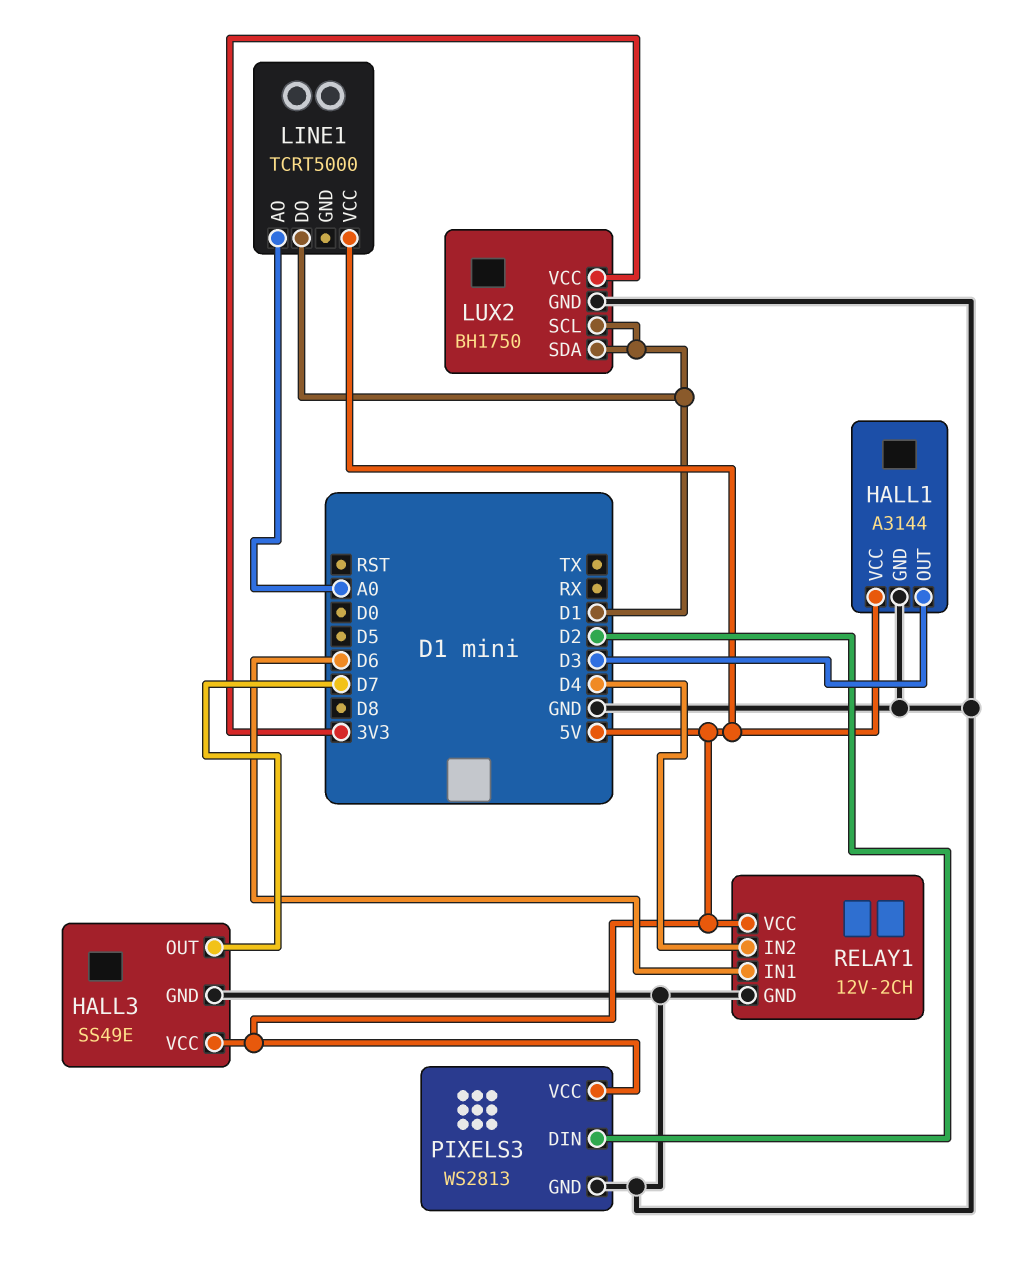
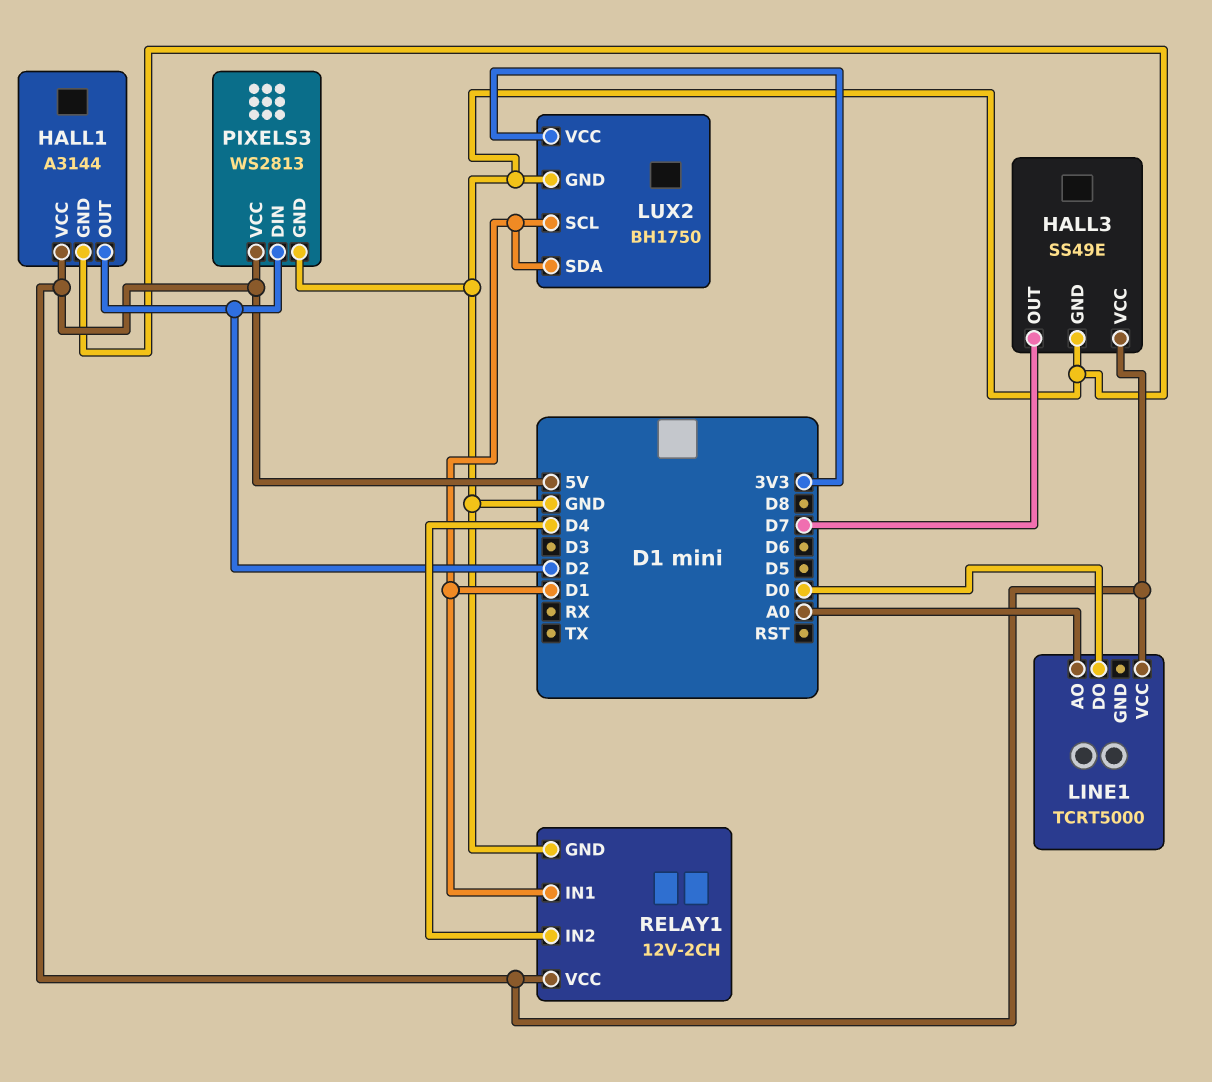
HALL1 pin OUT: D3 -> D2
LINE1 pin DO: D1 -> D0
RELAY1 pin IN1: D6 -> D1

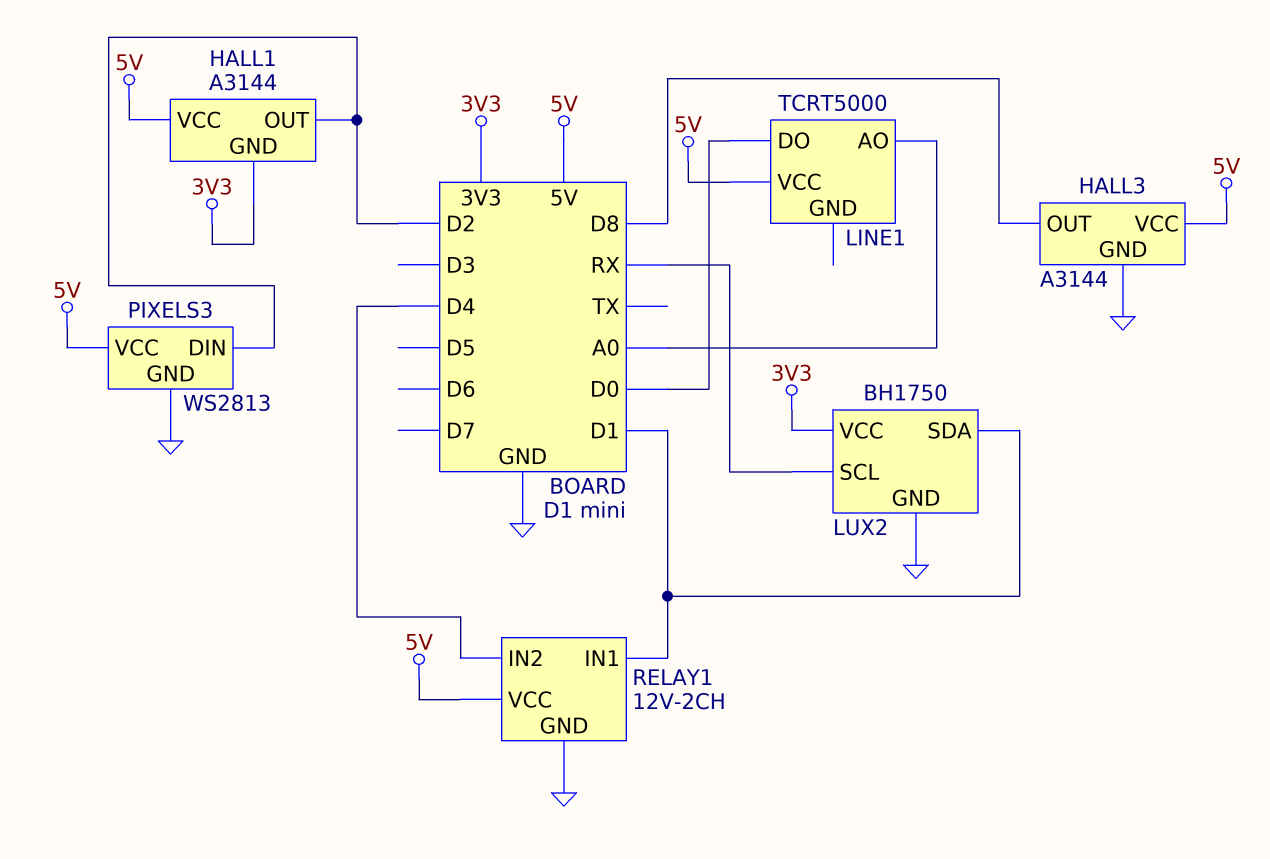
HALL1 pin GND: GND -> 3V3
HALL3: SS49E -> A3144
HALL3 pin OUT: D7 -> D8
LUX2 pin SCL: D1 -> RX

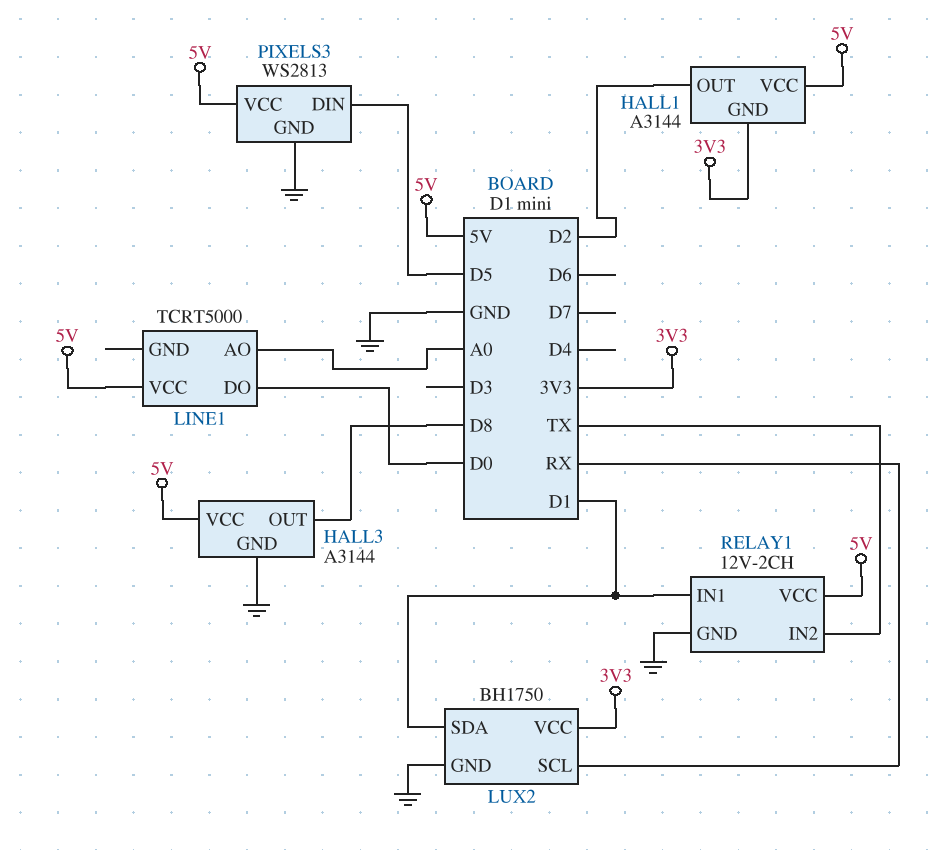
PIXELS3 pin DIN: D2 -> D5
RELAY1 pin IN2: D4 -> TX

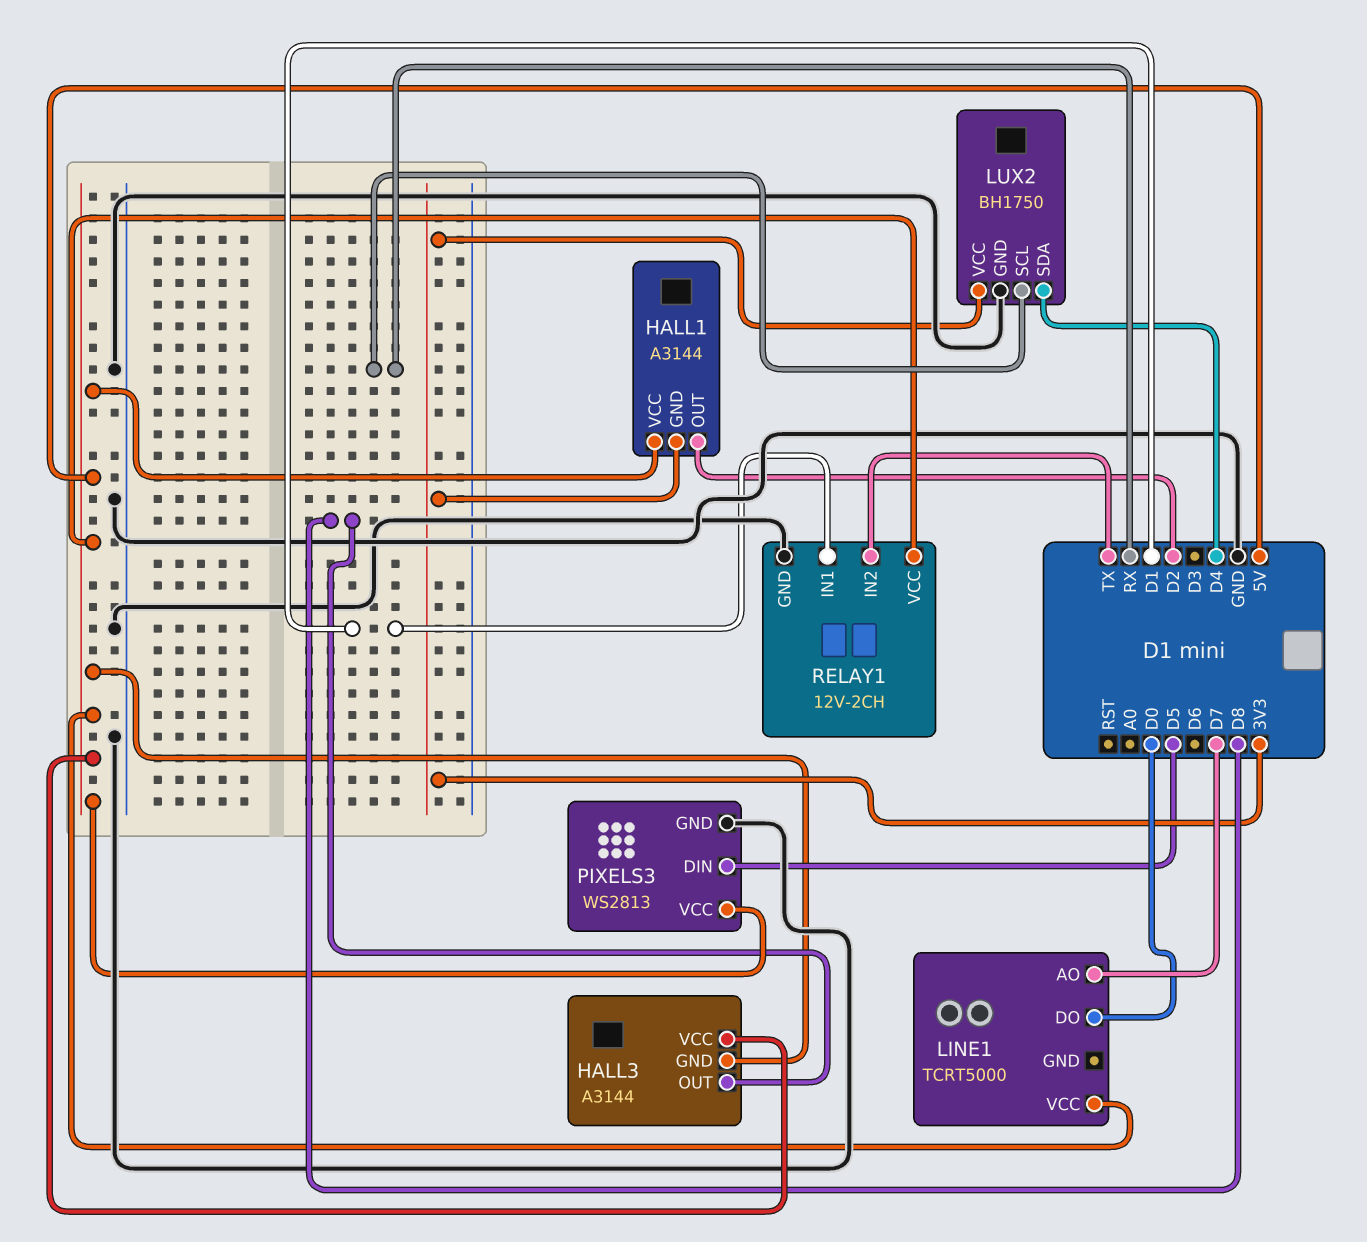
HALL3 pin GND: GND -> 5V
LINE1 pin AO: A0 -> D7
LUX2 pin SDA: D1 -> D4

